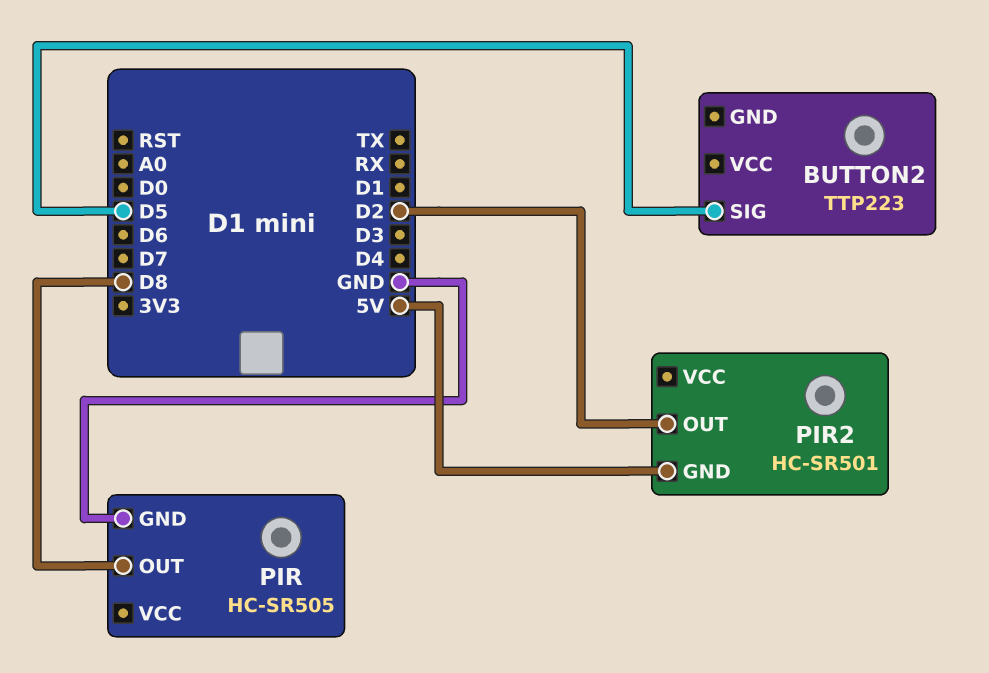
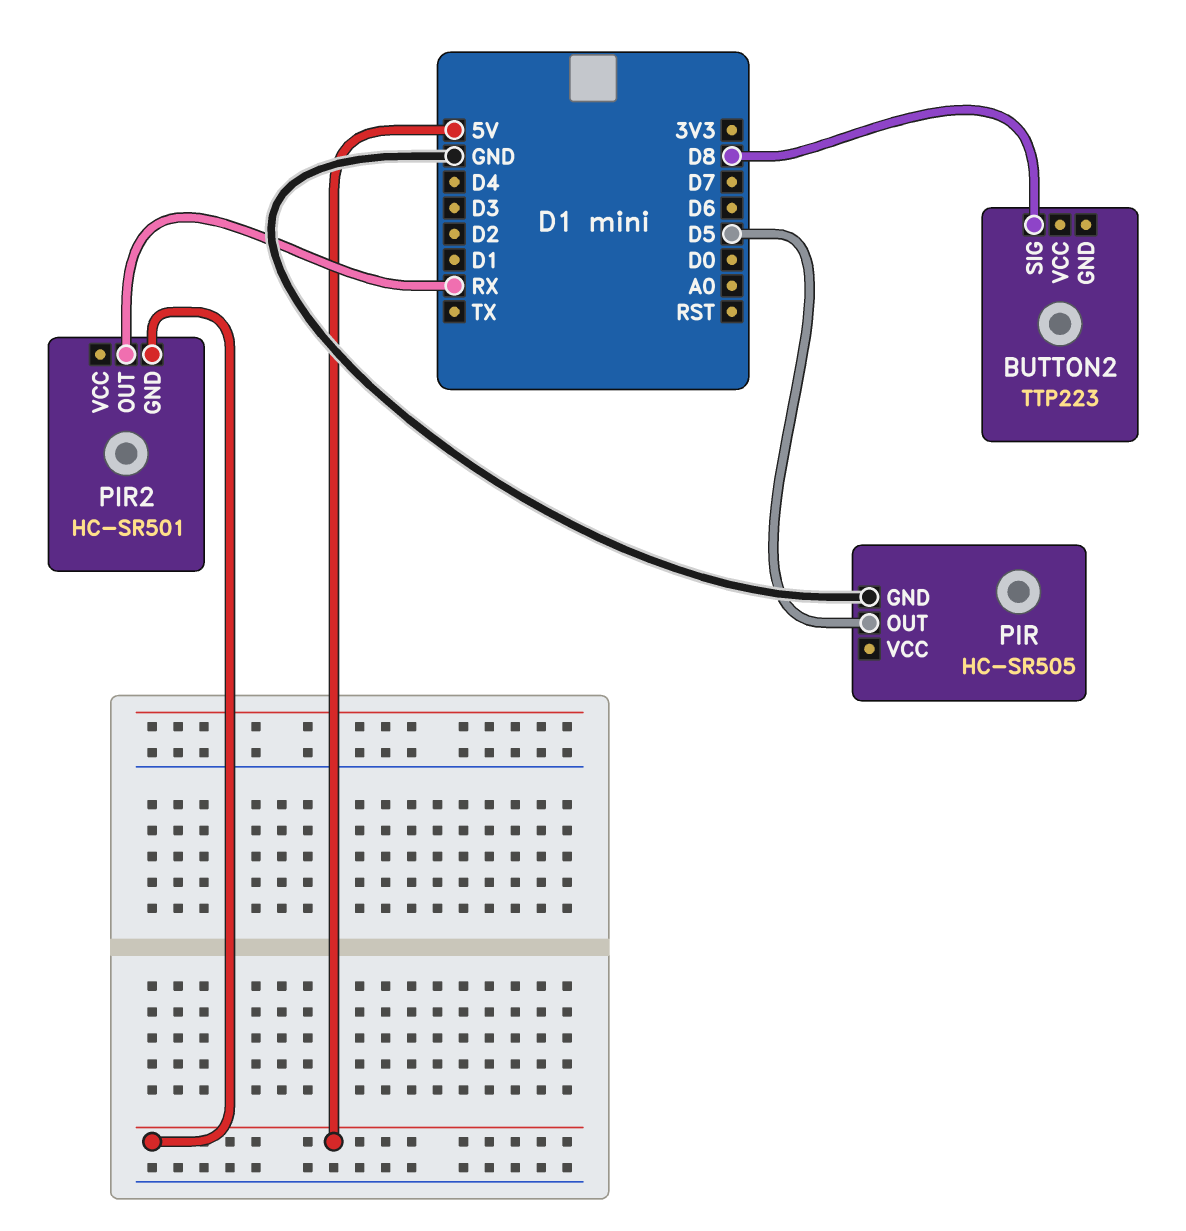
BUTTON2 pin SIG: D5 -> D8
PIR pin OUT: D8 -> D5
PIR2 pin OUT: D2 -> RX

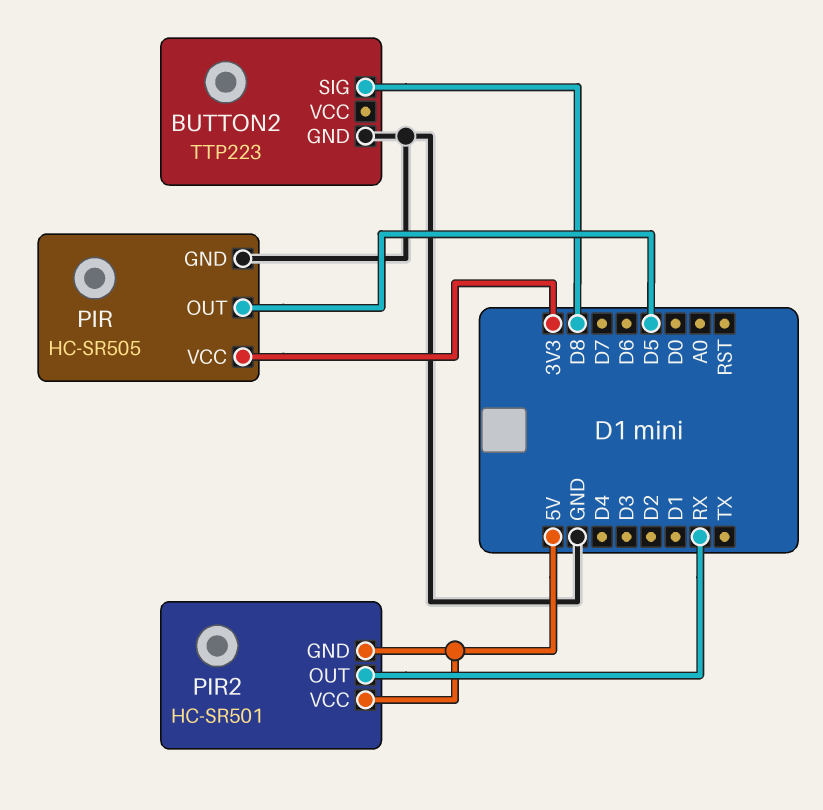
BUTTON2 pin GND: none -> GND
PIR pin VCC: none -> 3V3
PIR2 pin VCC: none -> 5V

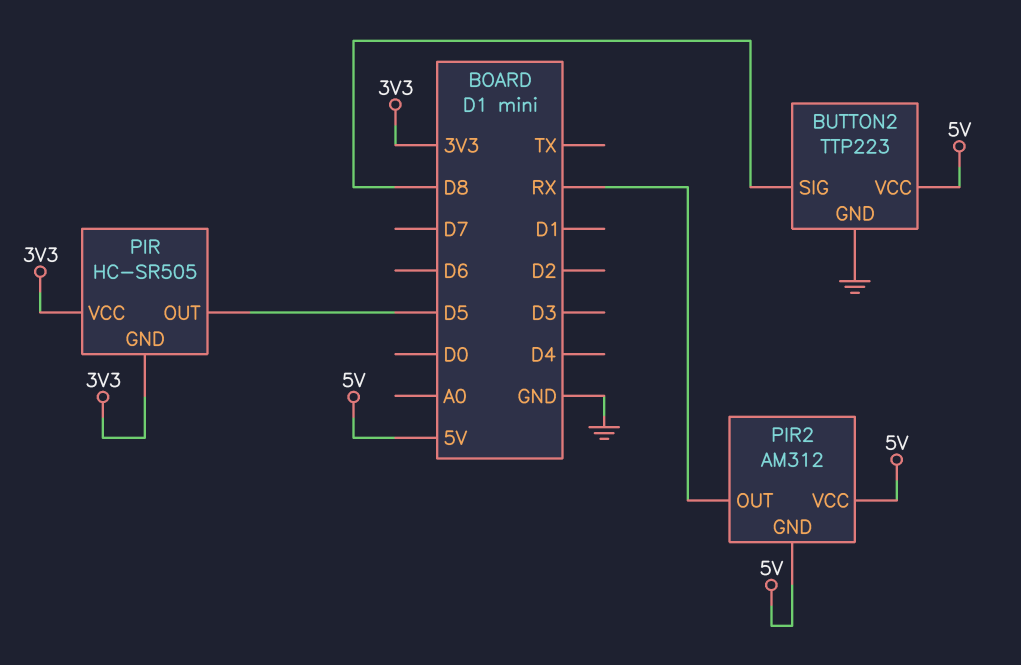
BUTTON2 pin VCC: none -> 5V
PIR pin GND: GND -> 3V3
PIR2: HC-SR501 -> AM312

